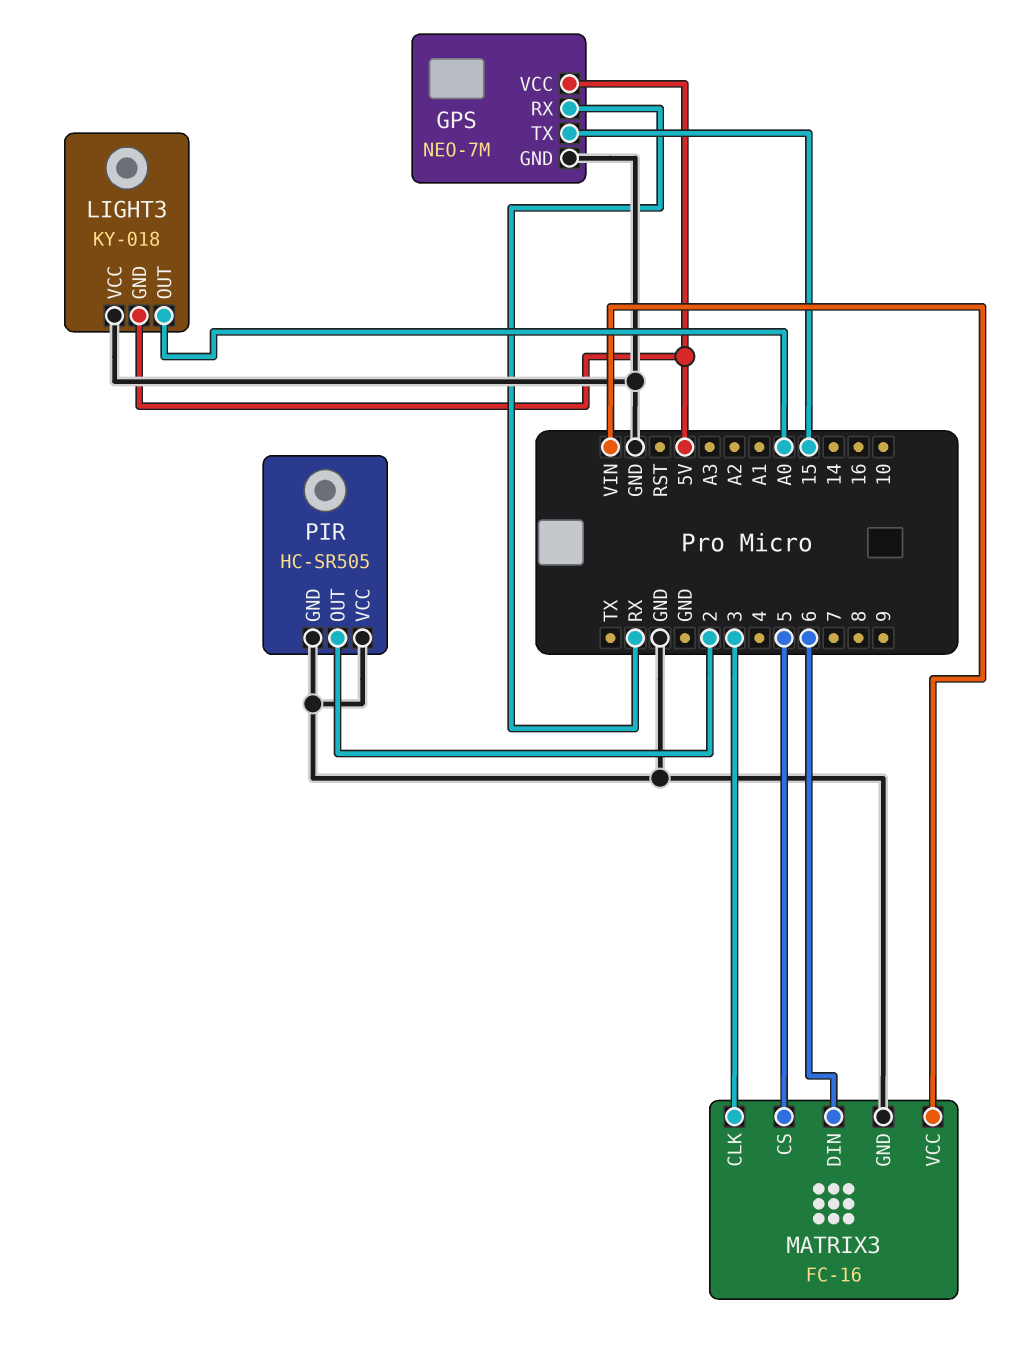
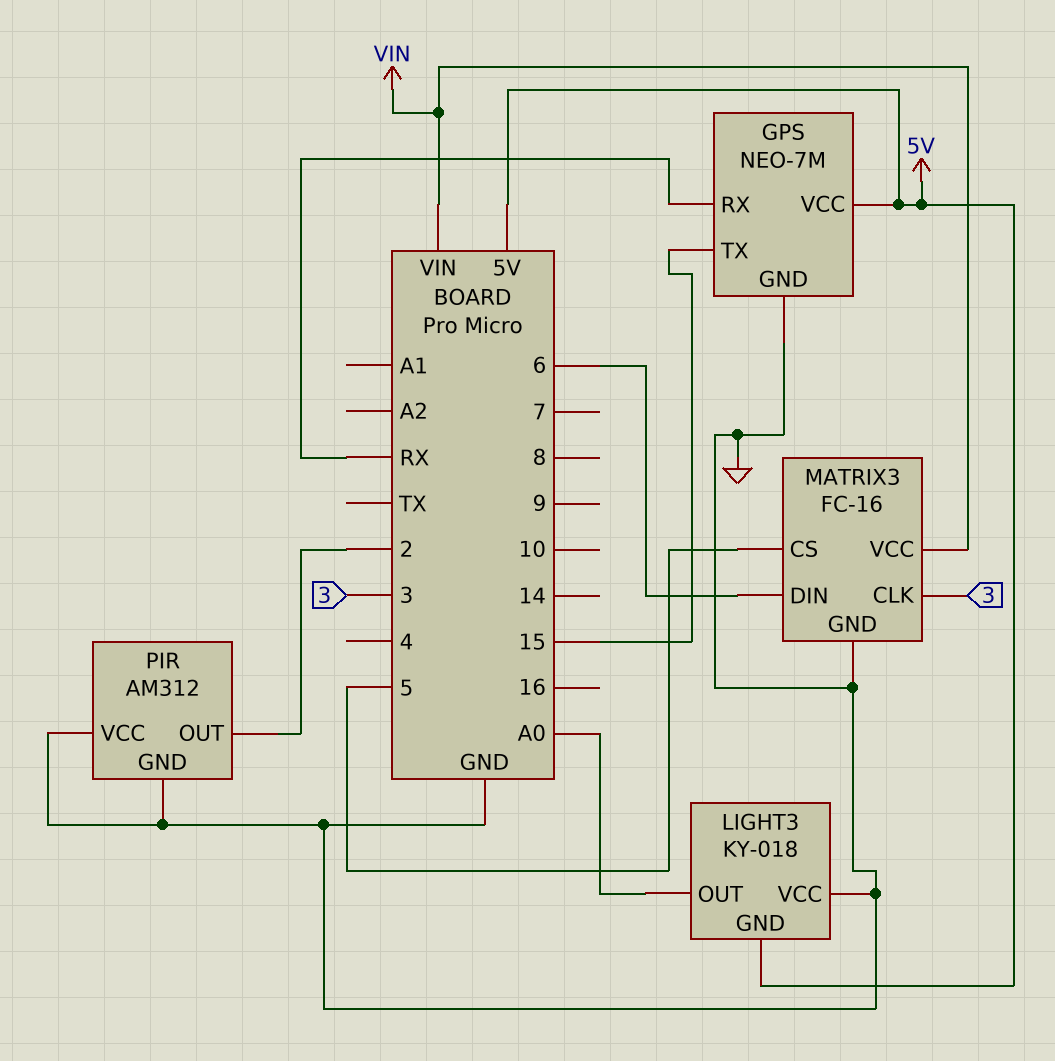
PIR: HC-SR505 -> AM312

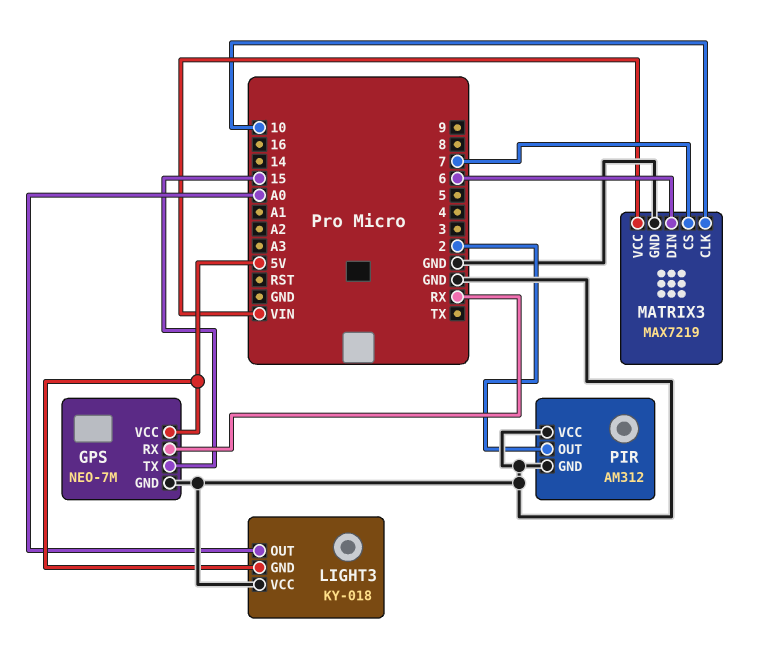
MATRIX3: FC-16 -> MAX7219
MATRIX3 pin CLK: 3 -> 10
MATRIX3 pin CS: 5 -> 7

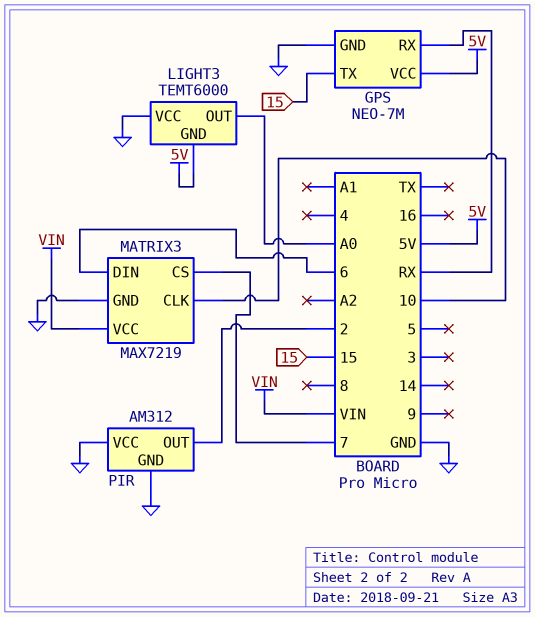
LIGHT3: KY-018 -> TEMT6000

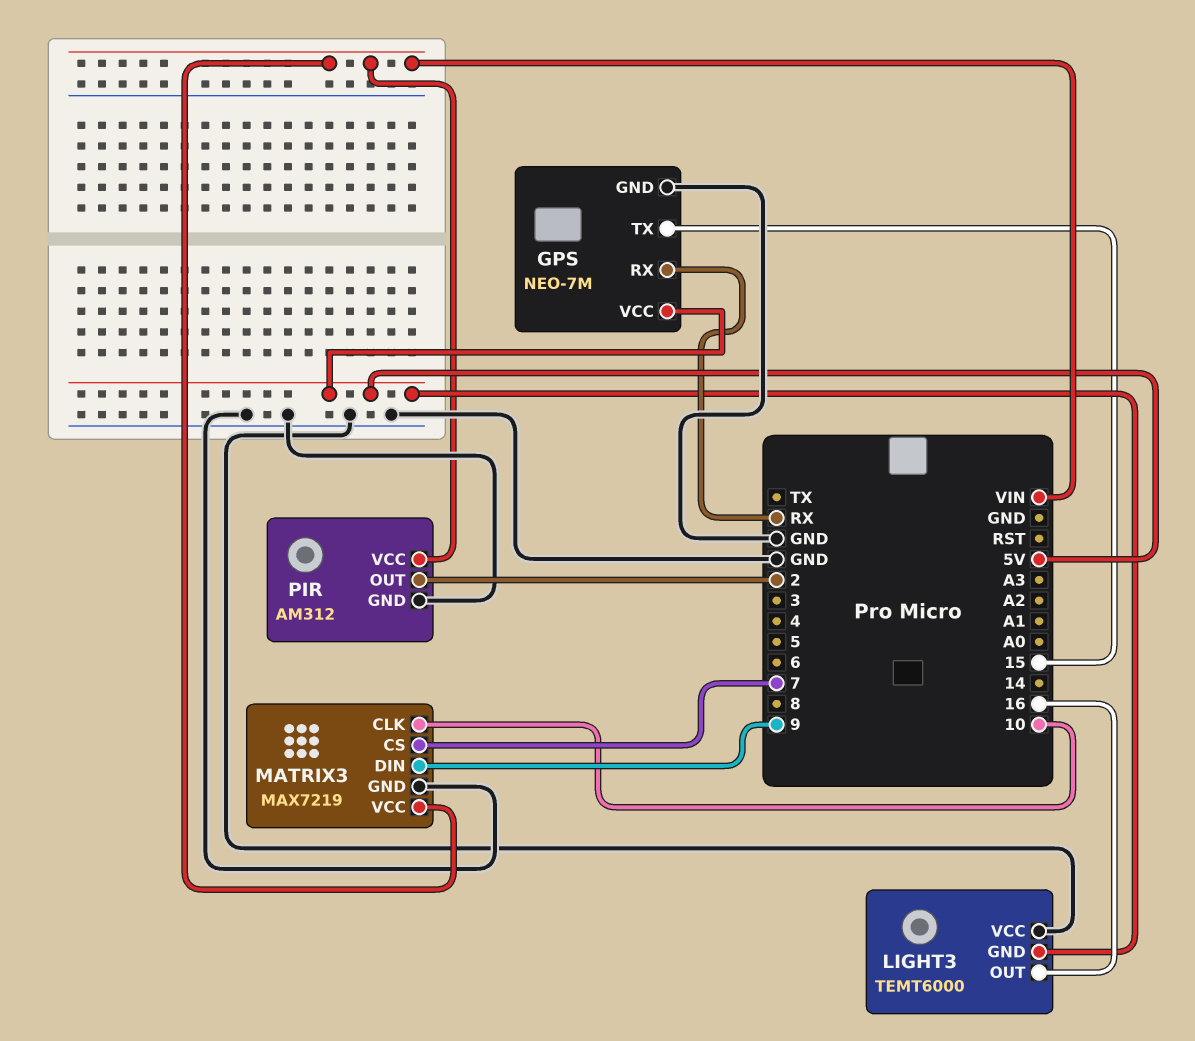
LIGHT3 pin OUT: A0 -> 16
MATRIX3 pin DIN: 6 -> 9
PIR pin VCC: GND -> VIN

